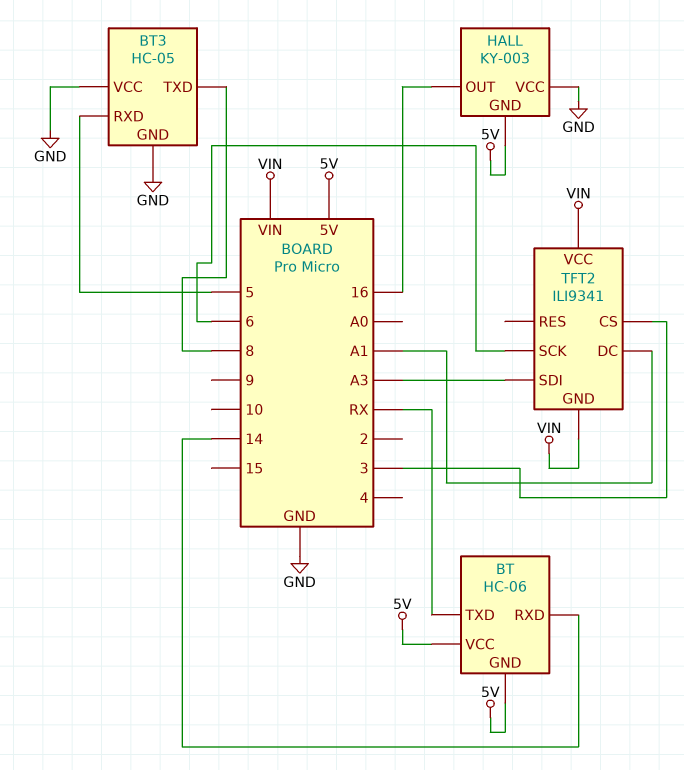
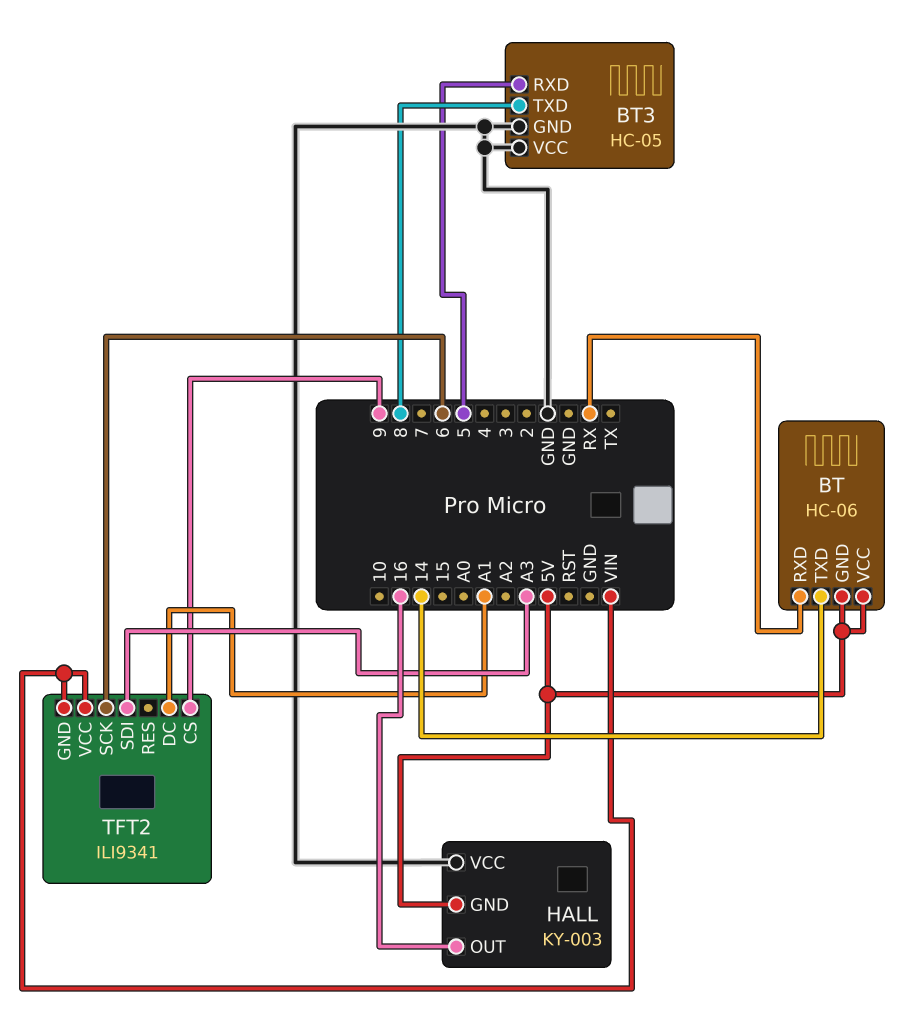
BT pin RXD: 14 -> RX
BT pin TXD: RX -> 14
TFT2 pin CS: 3 -> 9

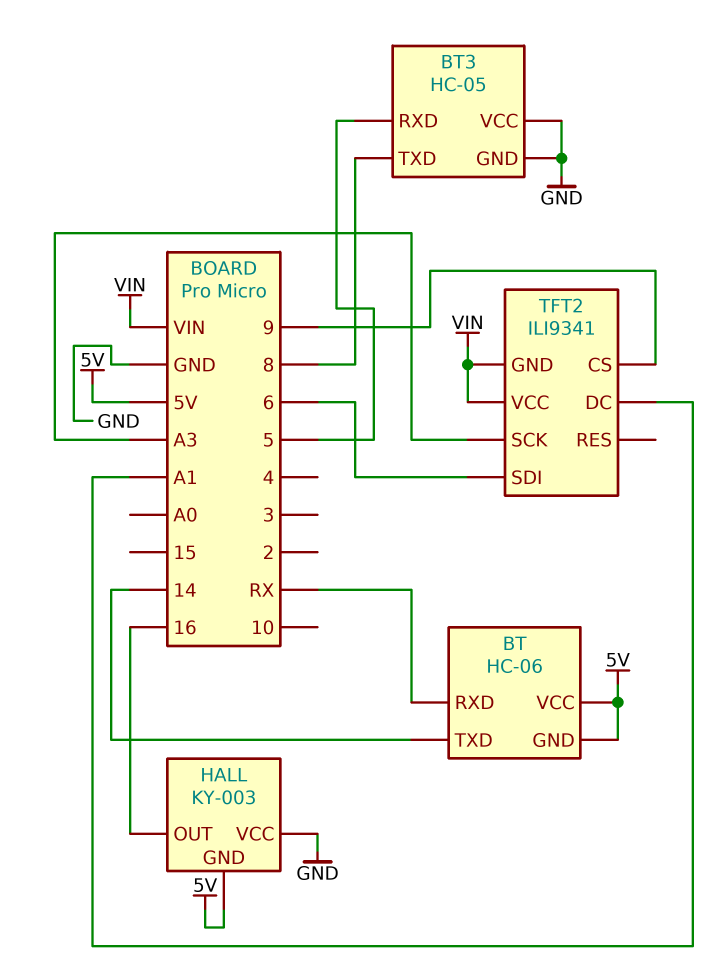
TFT2 pin SCK: 6 -> A3
TFT2 pin SDI: A3 -> 6

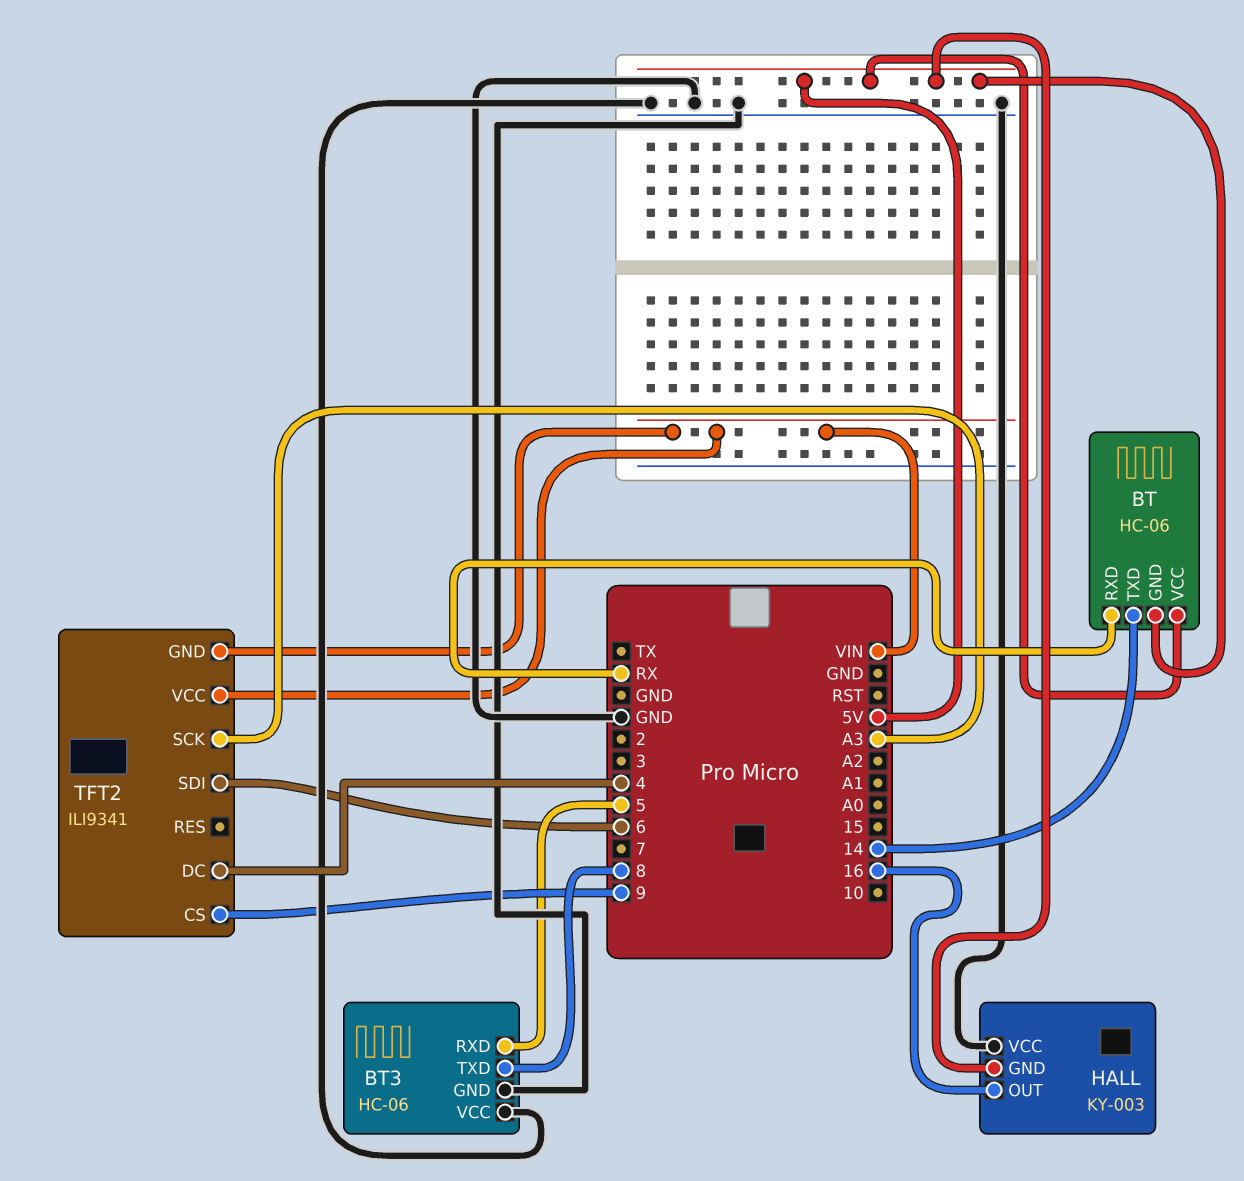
BT3: HC-05 -> HC-06
TFT2 pin DC: A1 -> 4

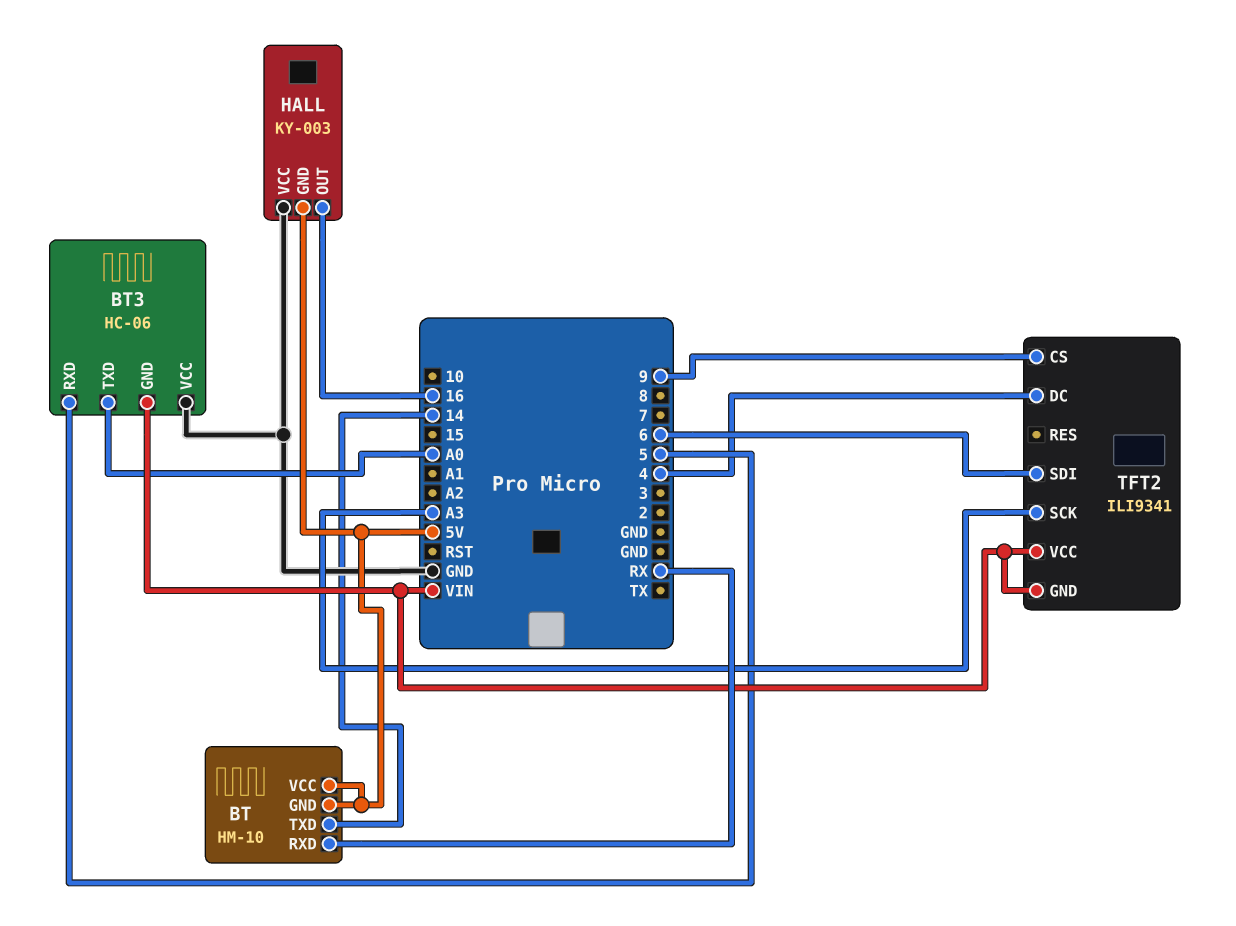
BT: HC-06 -> HM-10
BT3 pin GND: GND -> VIN
BT3 pin TXD: 8 -> A0

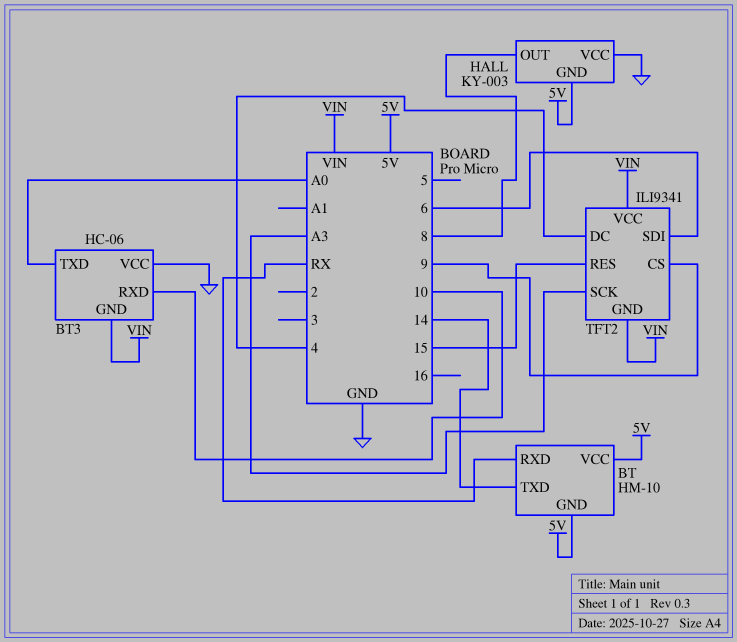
BT3 pin RXD: 5 -> 10
HALL pin OUT: 16 -> 8
TFT2 pin RES: none -> 15

